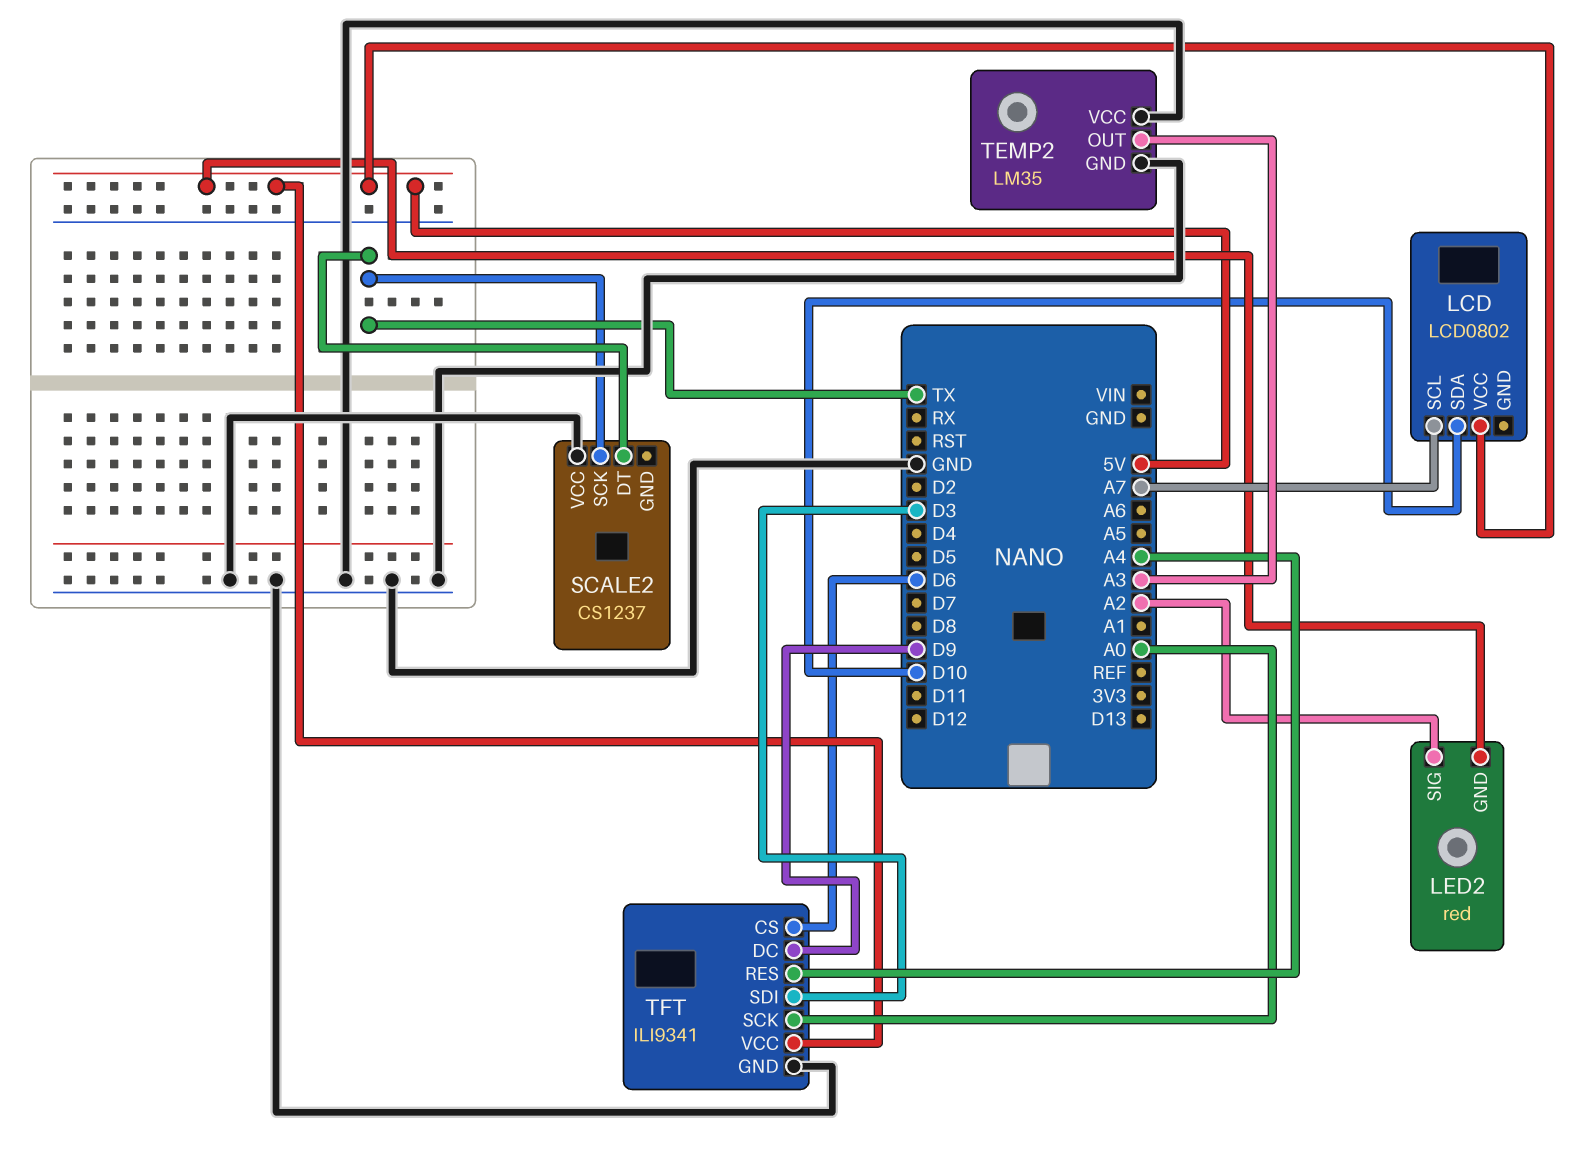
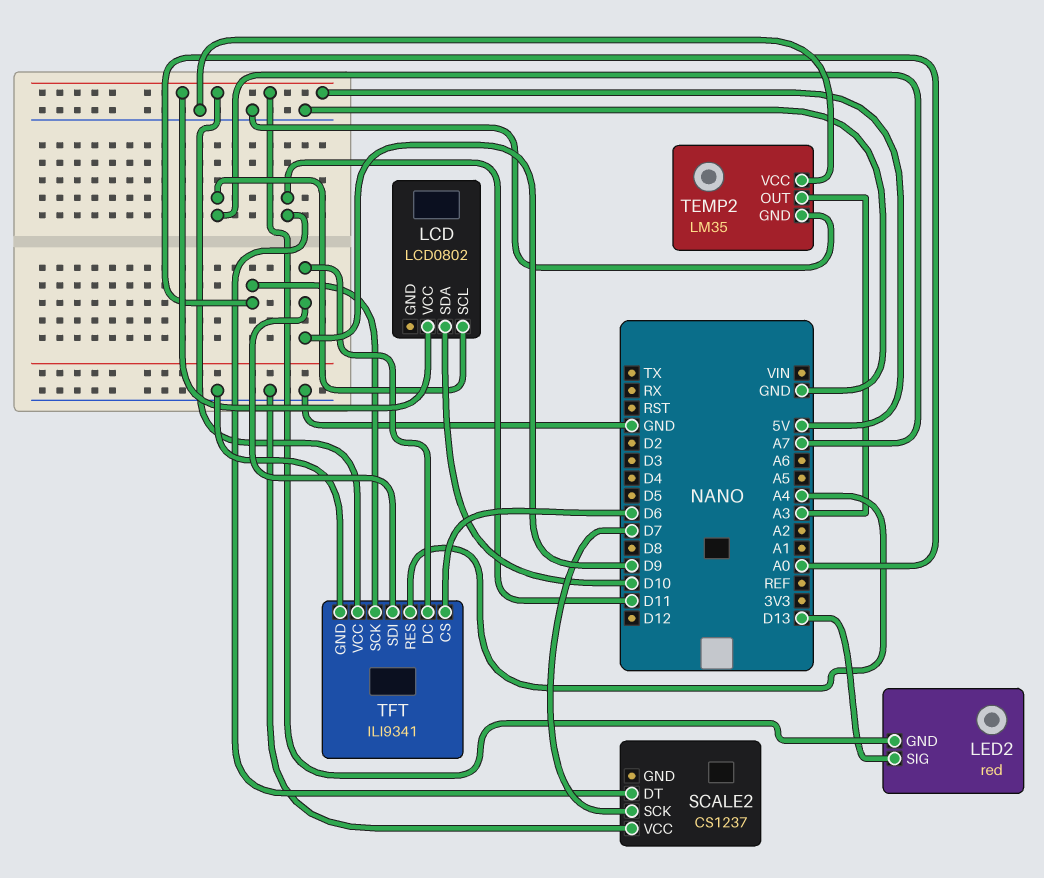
LED2 pin SIG: A2 -> D13
SCALE2 pin DT: TX -> D11
SCALE2 pin SCK: TX -> D7
TFT pin SDI: D3 -> D9

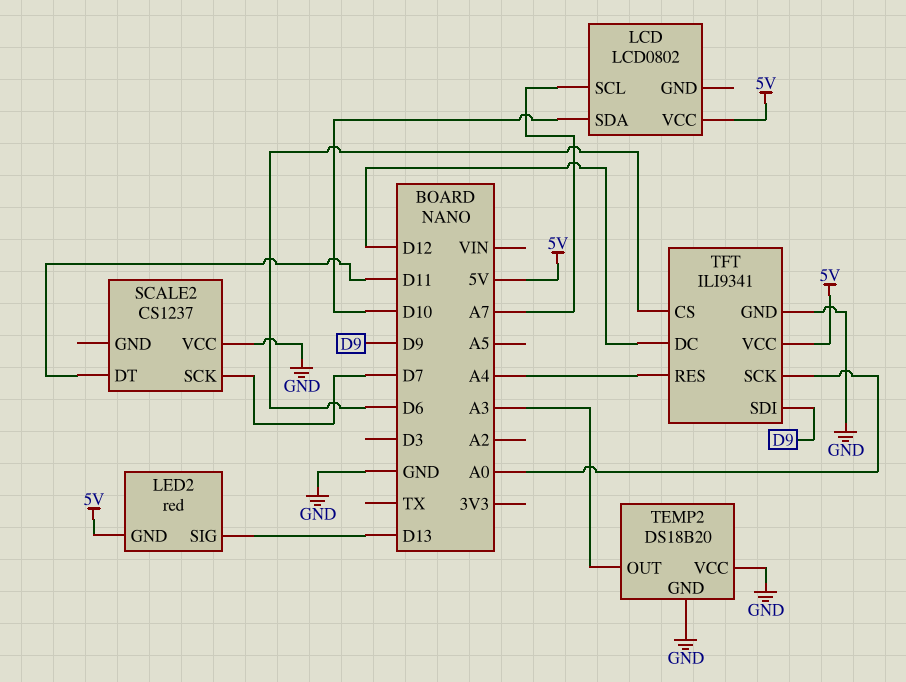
TEMP2: LM35 -> DS18B20
TFT pin DC: D9 -> D12

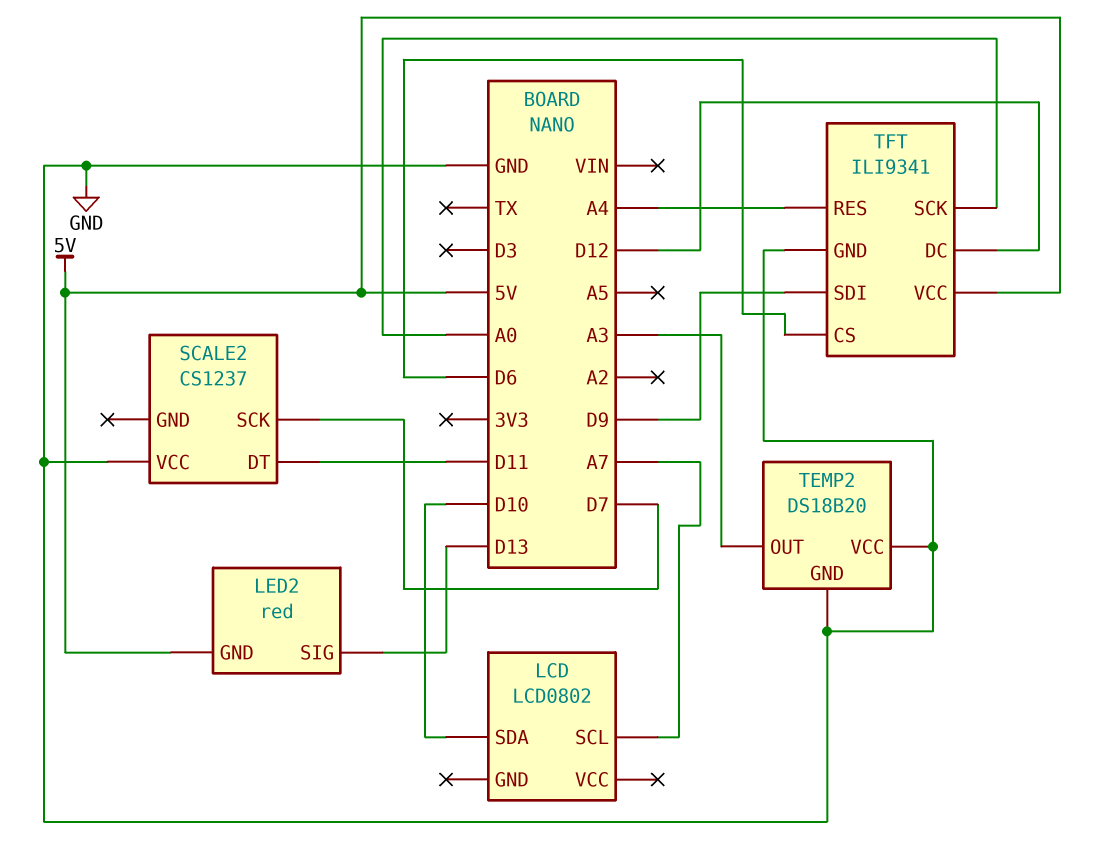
LCD pin VCC: 5V -> none

